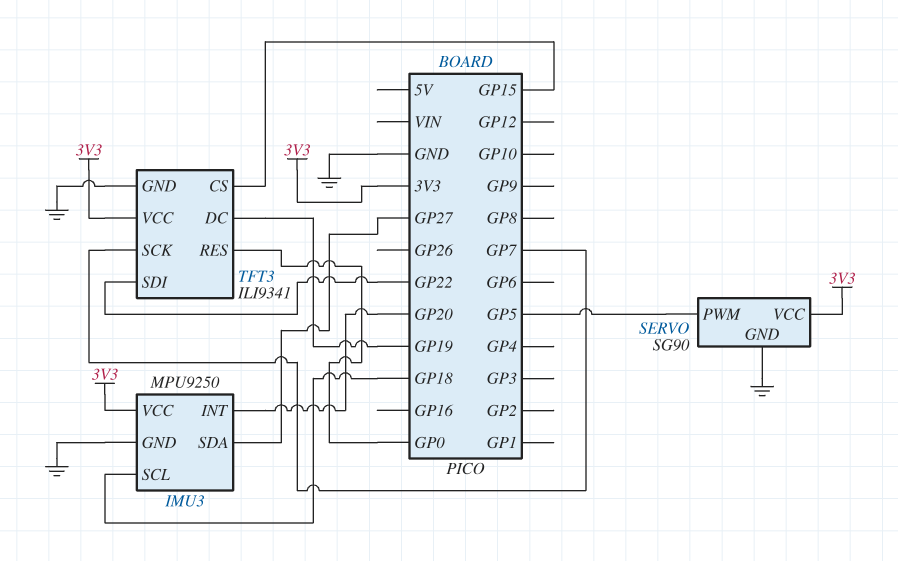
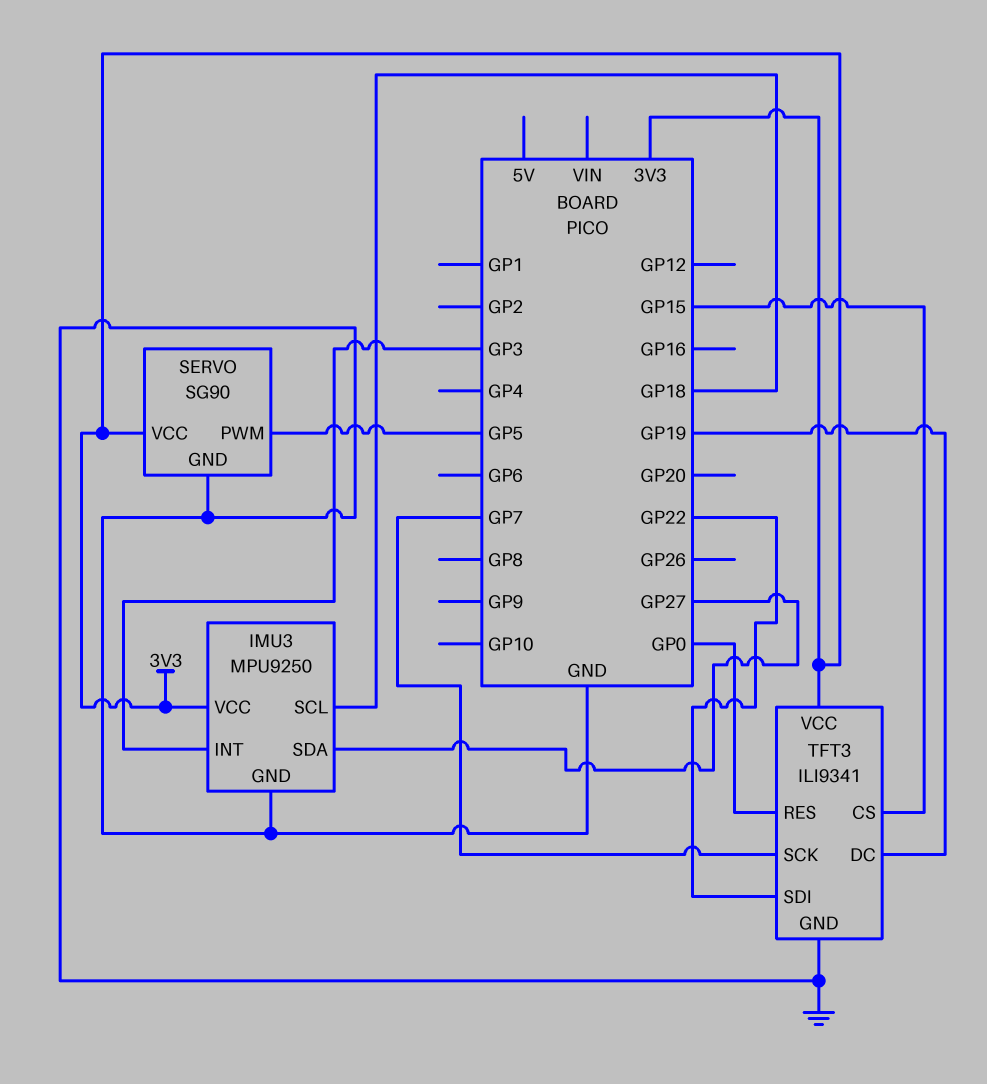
IMU3 pin INT: GP20 -> GP3

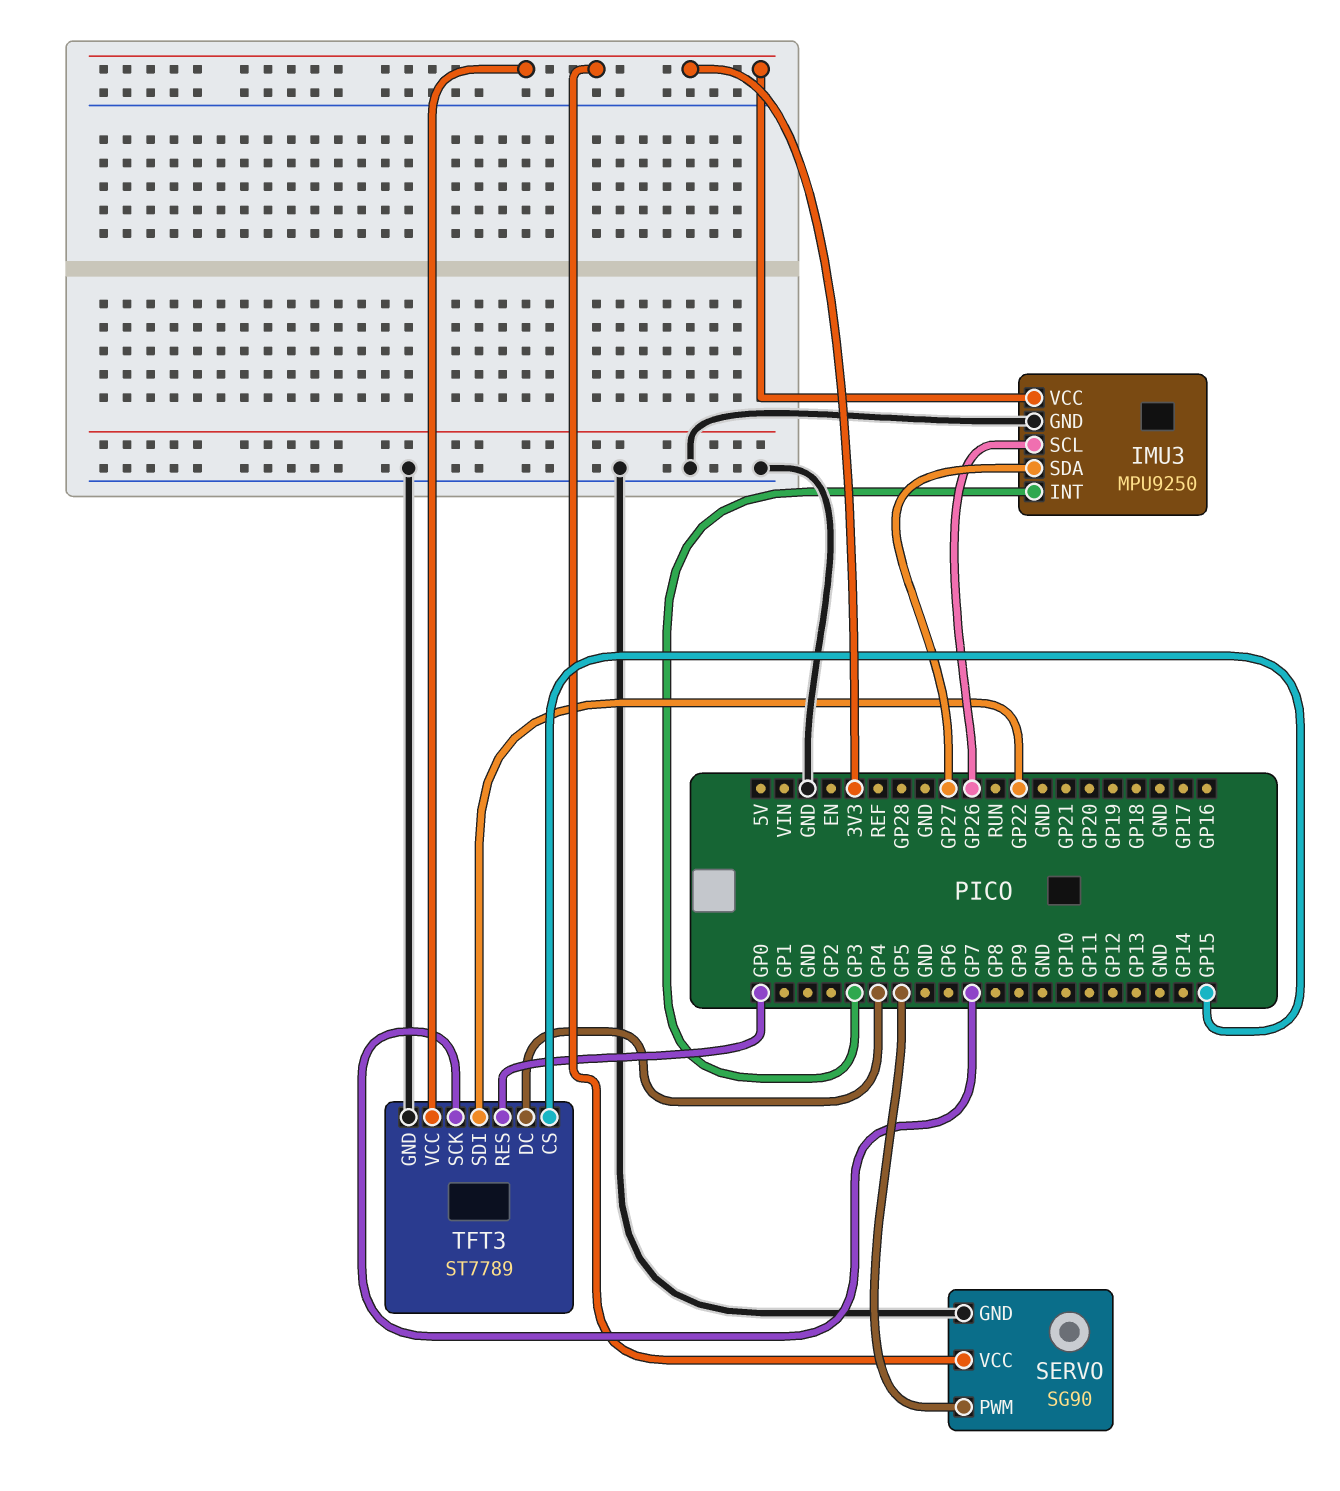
IMU3 pin SCL: GP18 -> GP26
TFT3: ILI9341 -> ST7789
TFT3 pin DC: GP19 -> GP4

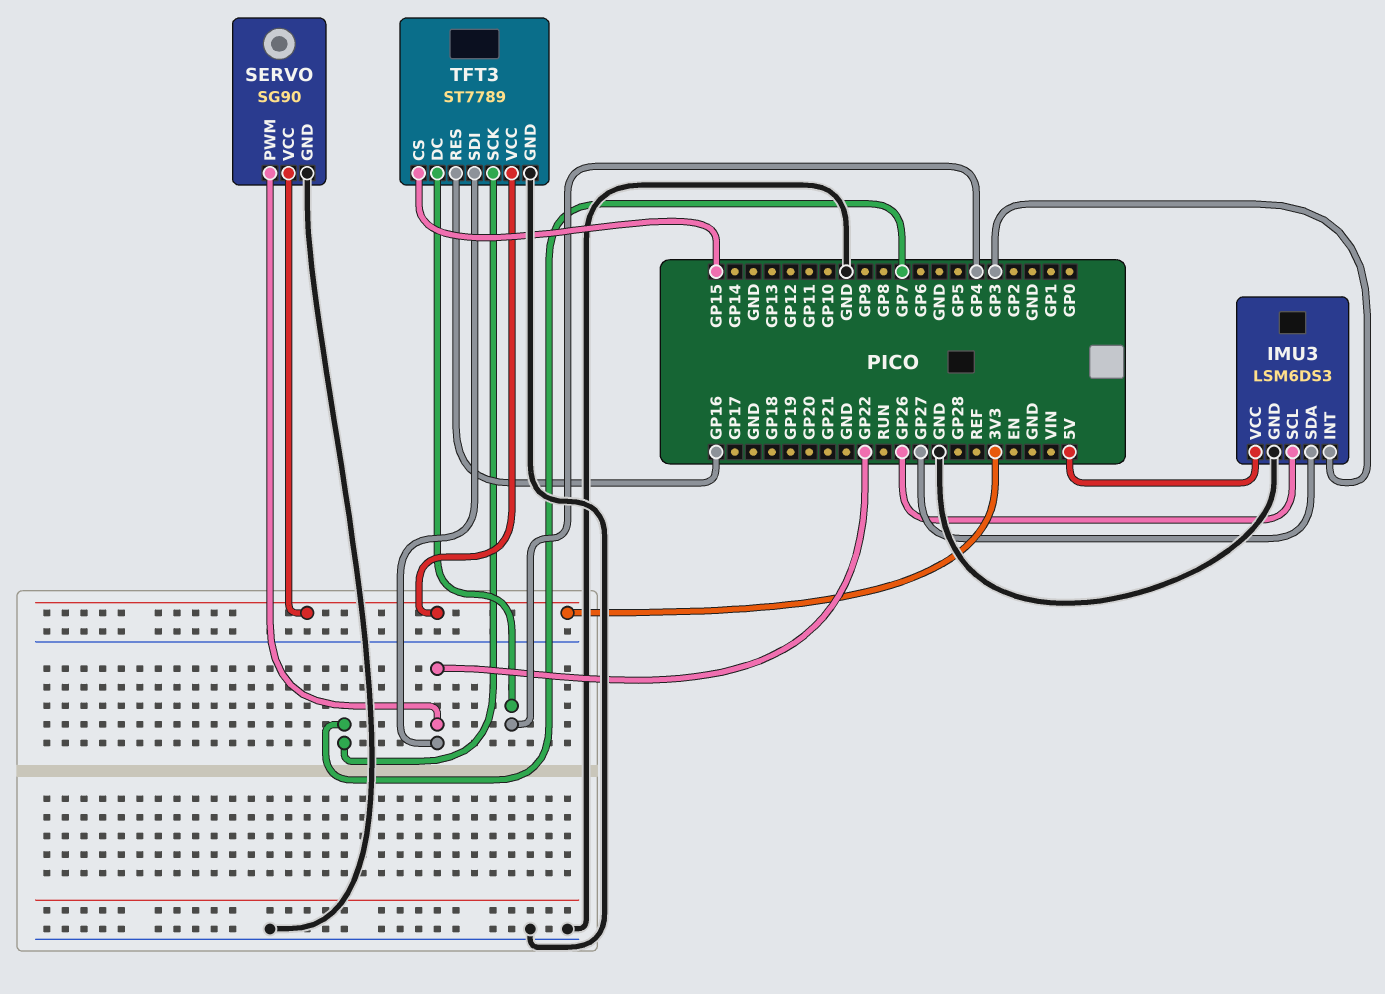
IMU3: MPU9250 -> LSM6DS3
IMU3 pin VCC: 3V3 -> 5V
SERVO pin PWM: GP5 -> GP22
TFT3 pin RES: GP0 -> GP16

